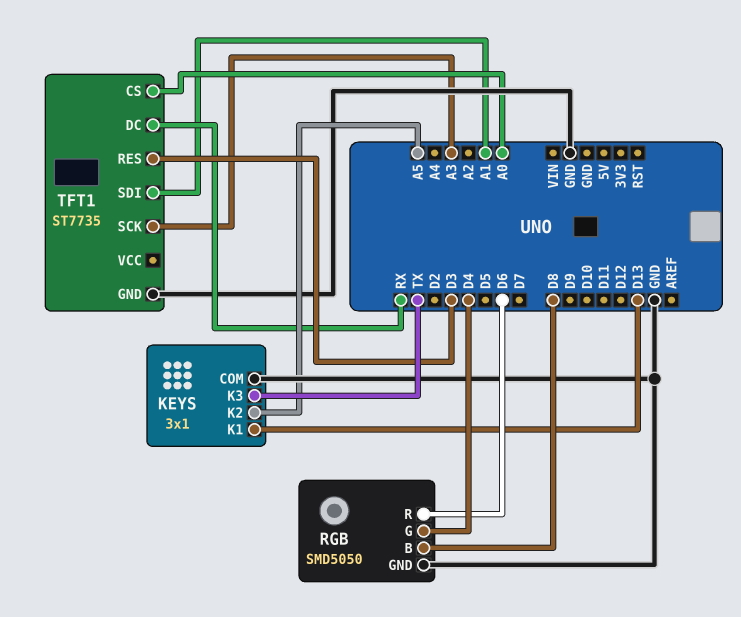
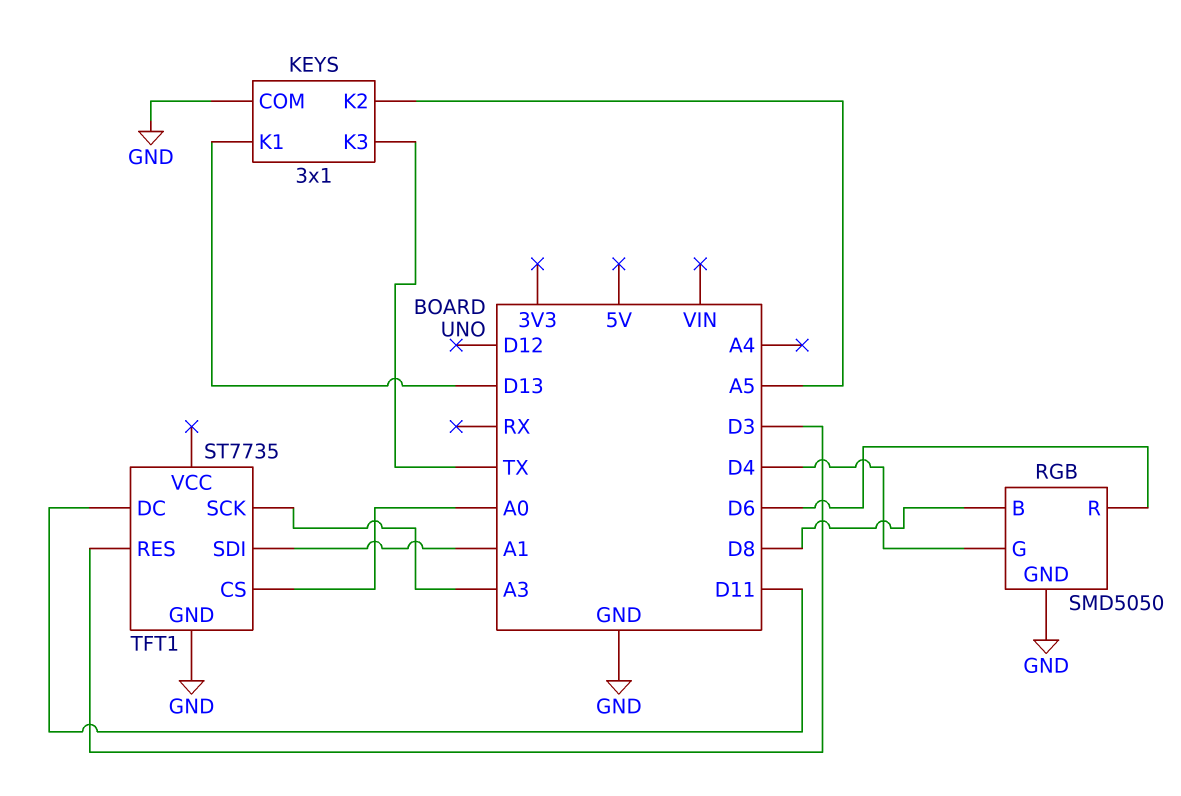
TFT1 pin DC: RX -> D11

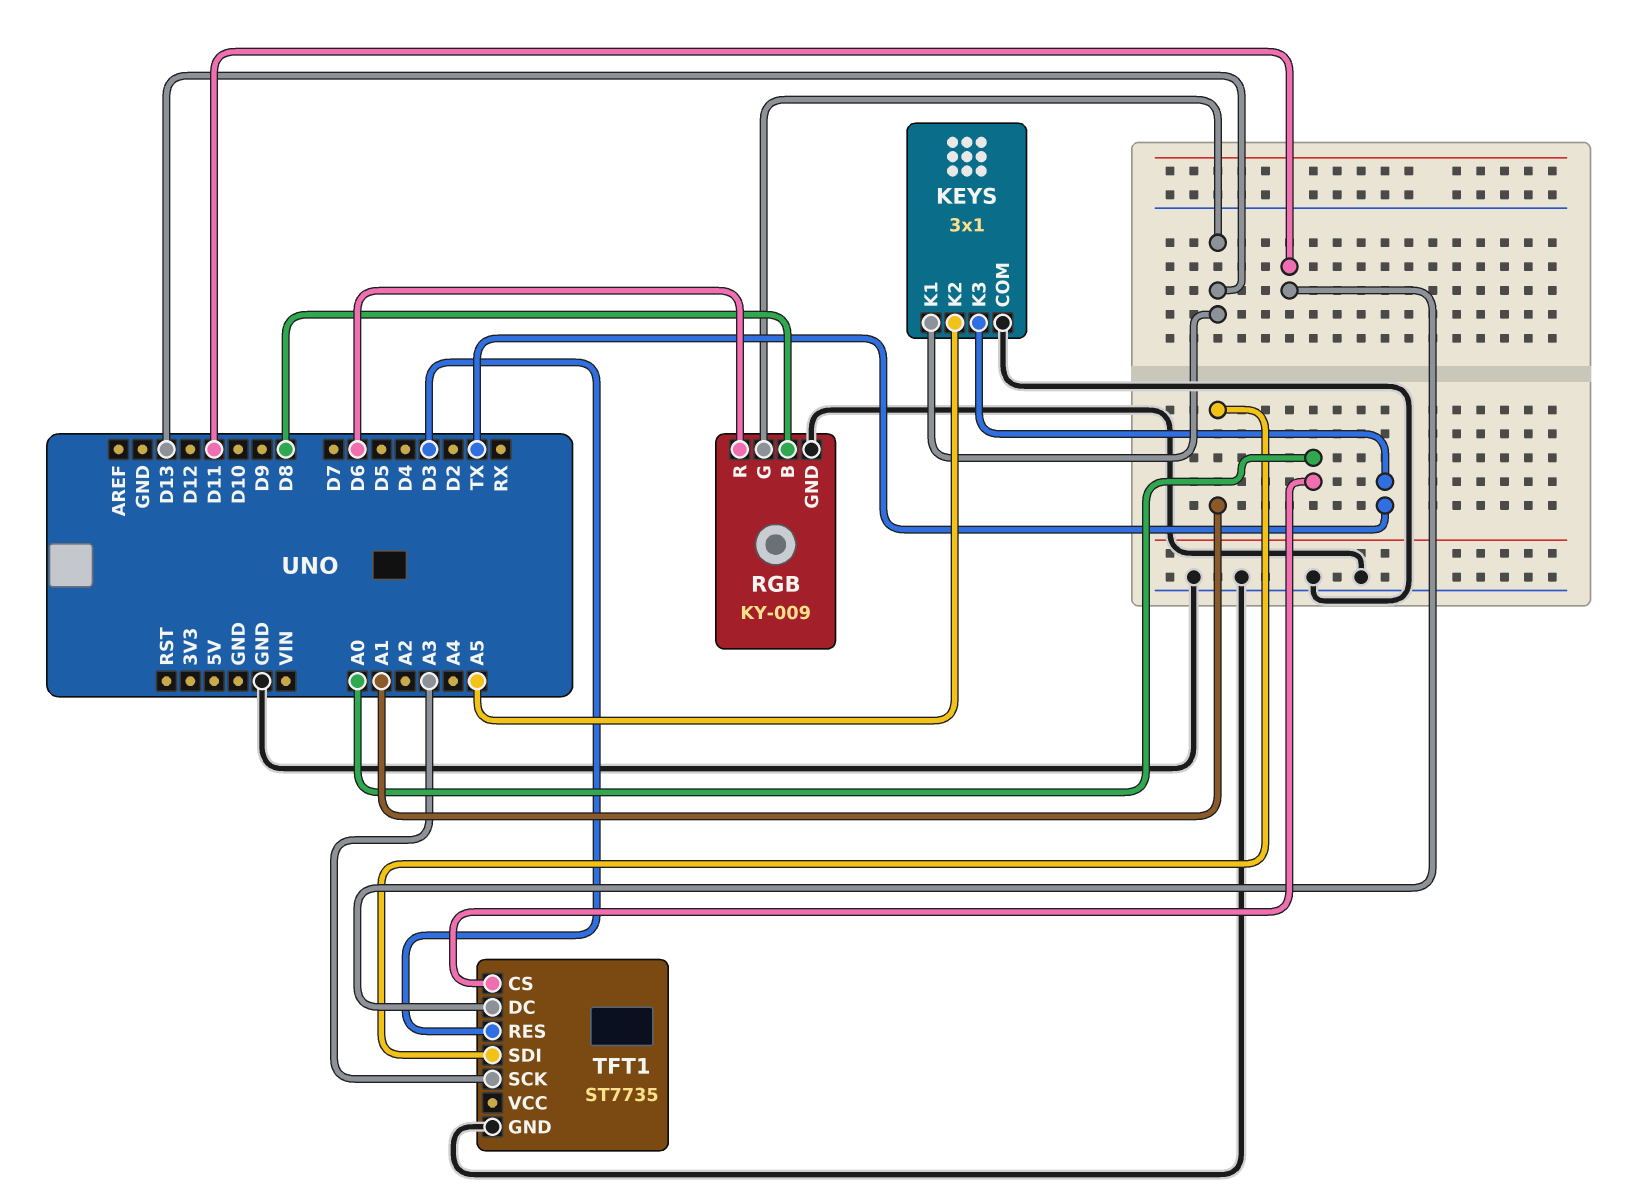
RGB: SMD5050 -> KY-009
RGB pin G: D4 -> D13

